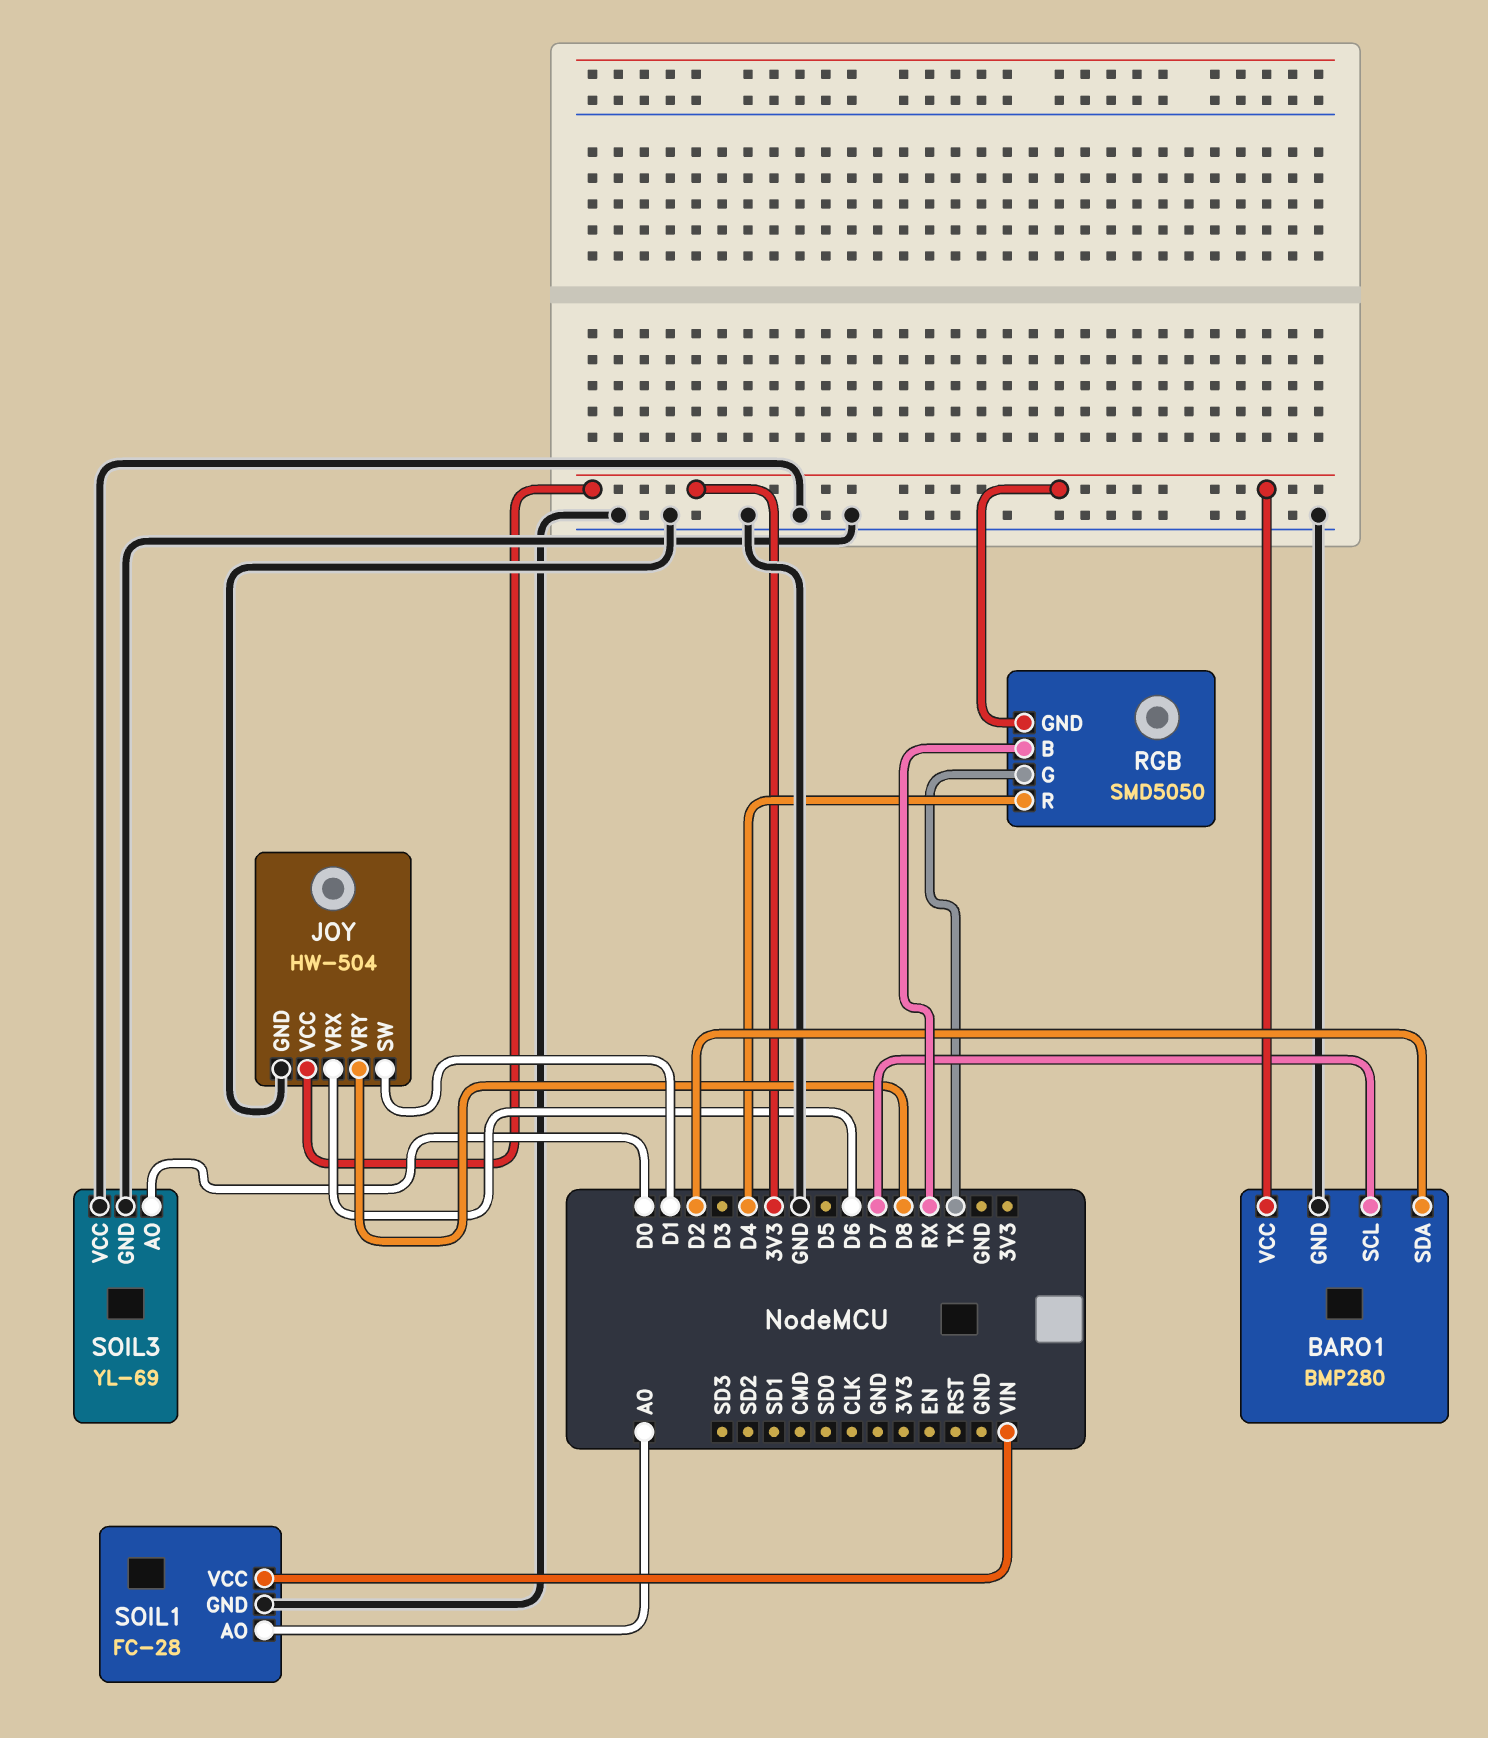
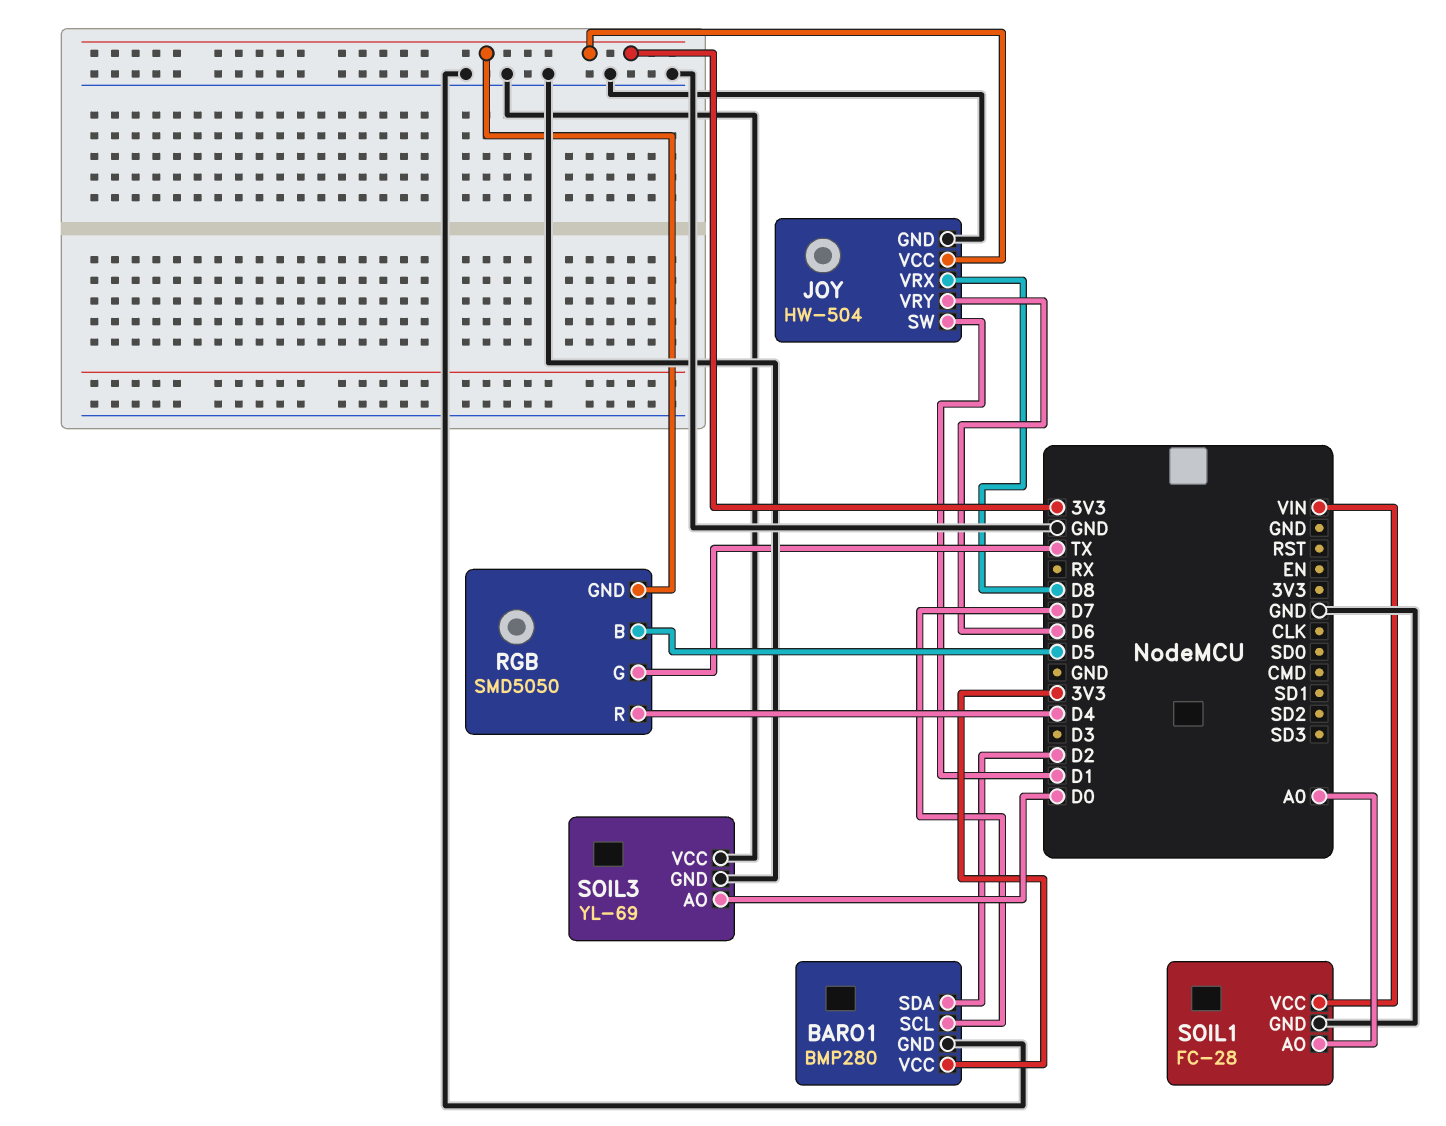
JOY pin VRX: D6 -> D8
JOY pin VRY: D8 -> D6
RGB pin B: RX -> D5

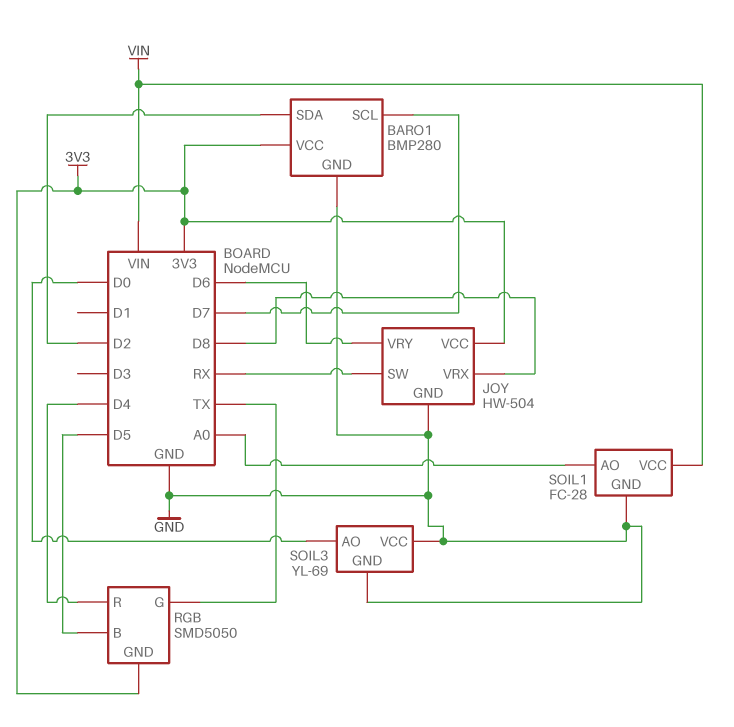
JOY pin SW: D1 -> RX

